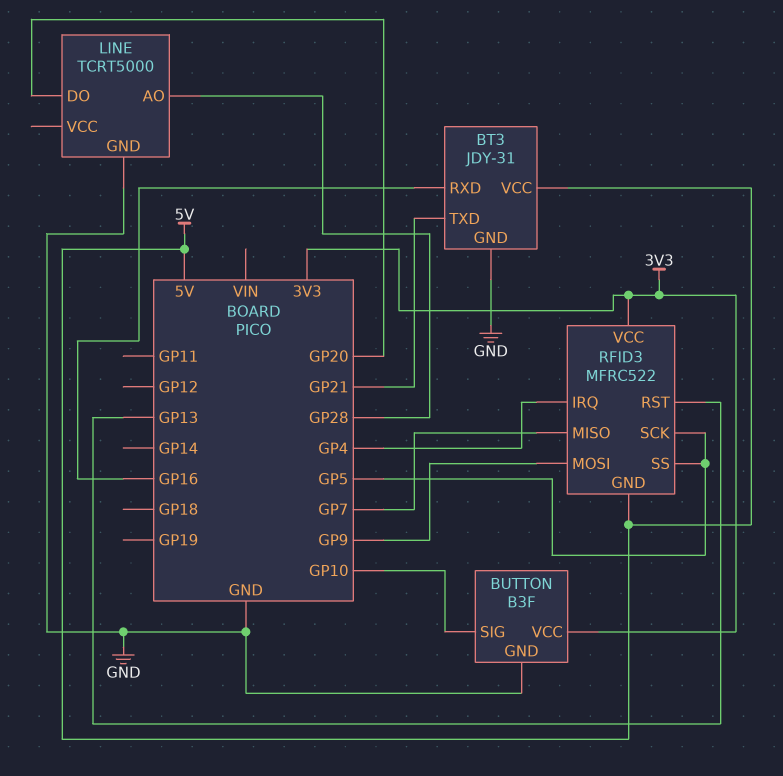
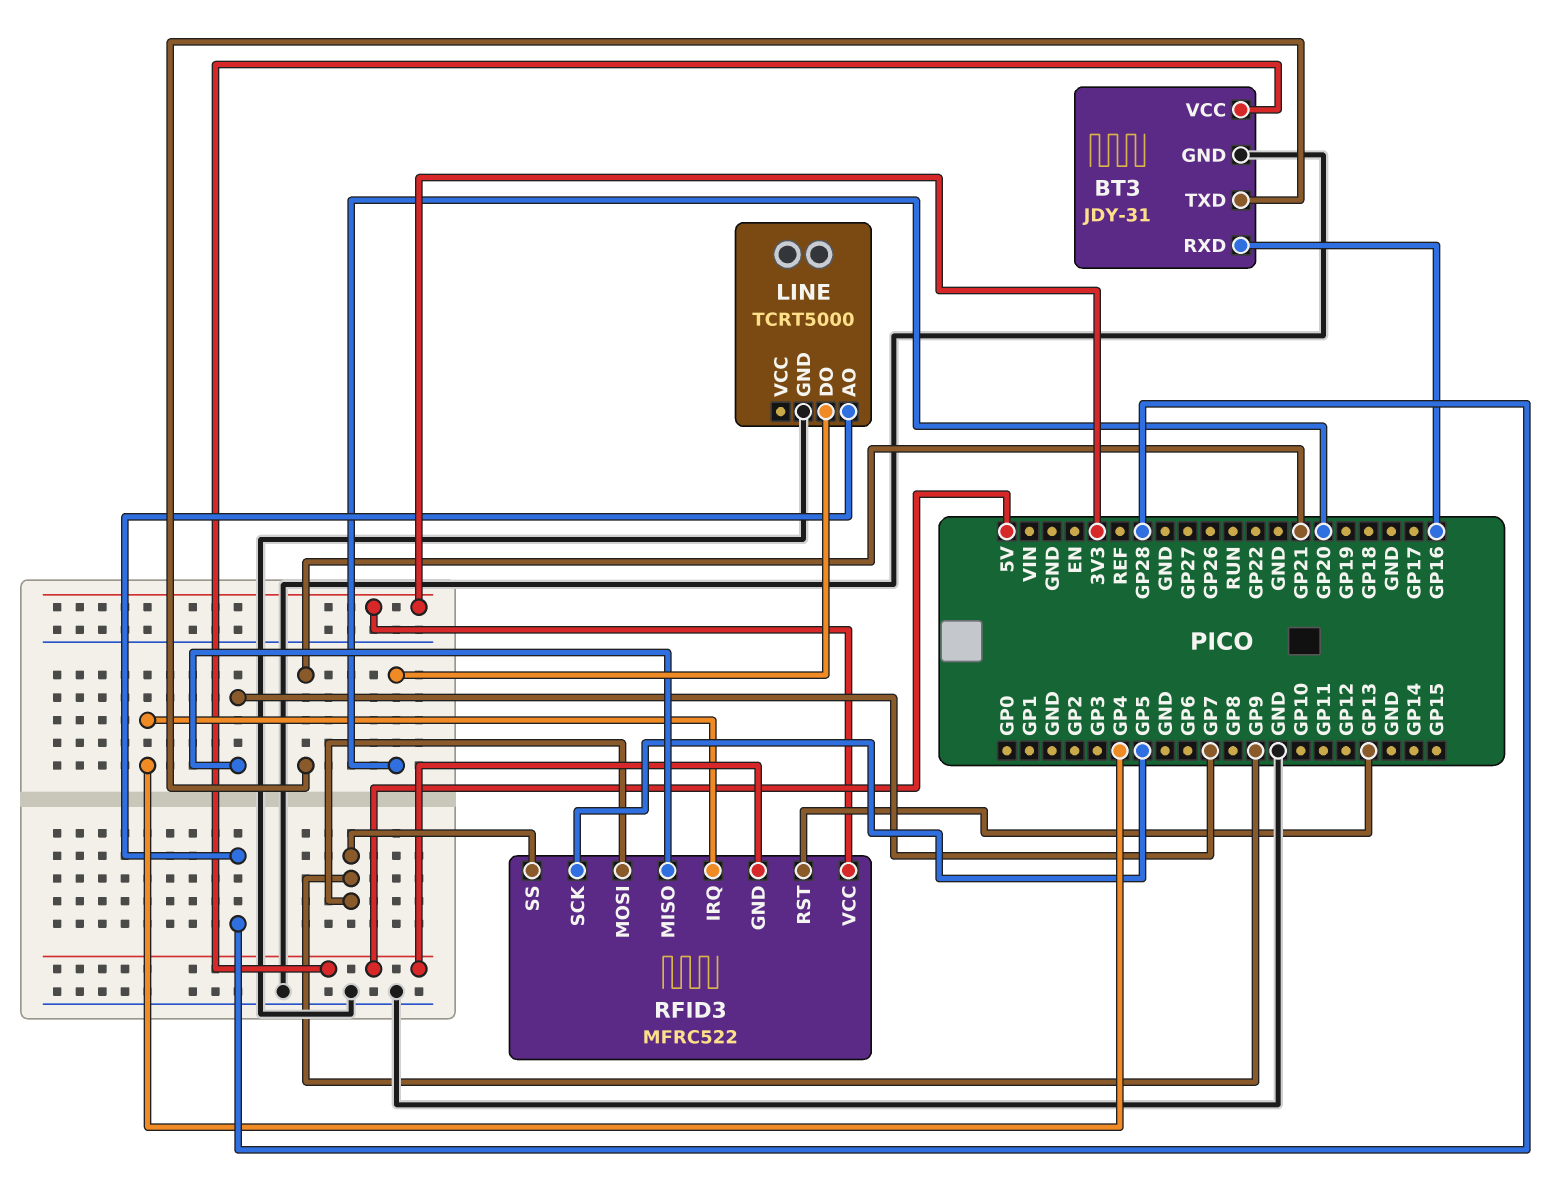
BUTTON: B3F -> none
BUTTON pin GND: GND -> none
BUTTON pin SIG: GP10 -> none
BUTTON pin VCC: 3V3 -> none
RFID3 pin SS: GP5 -> GP9

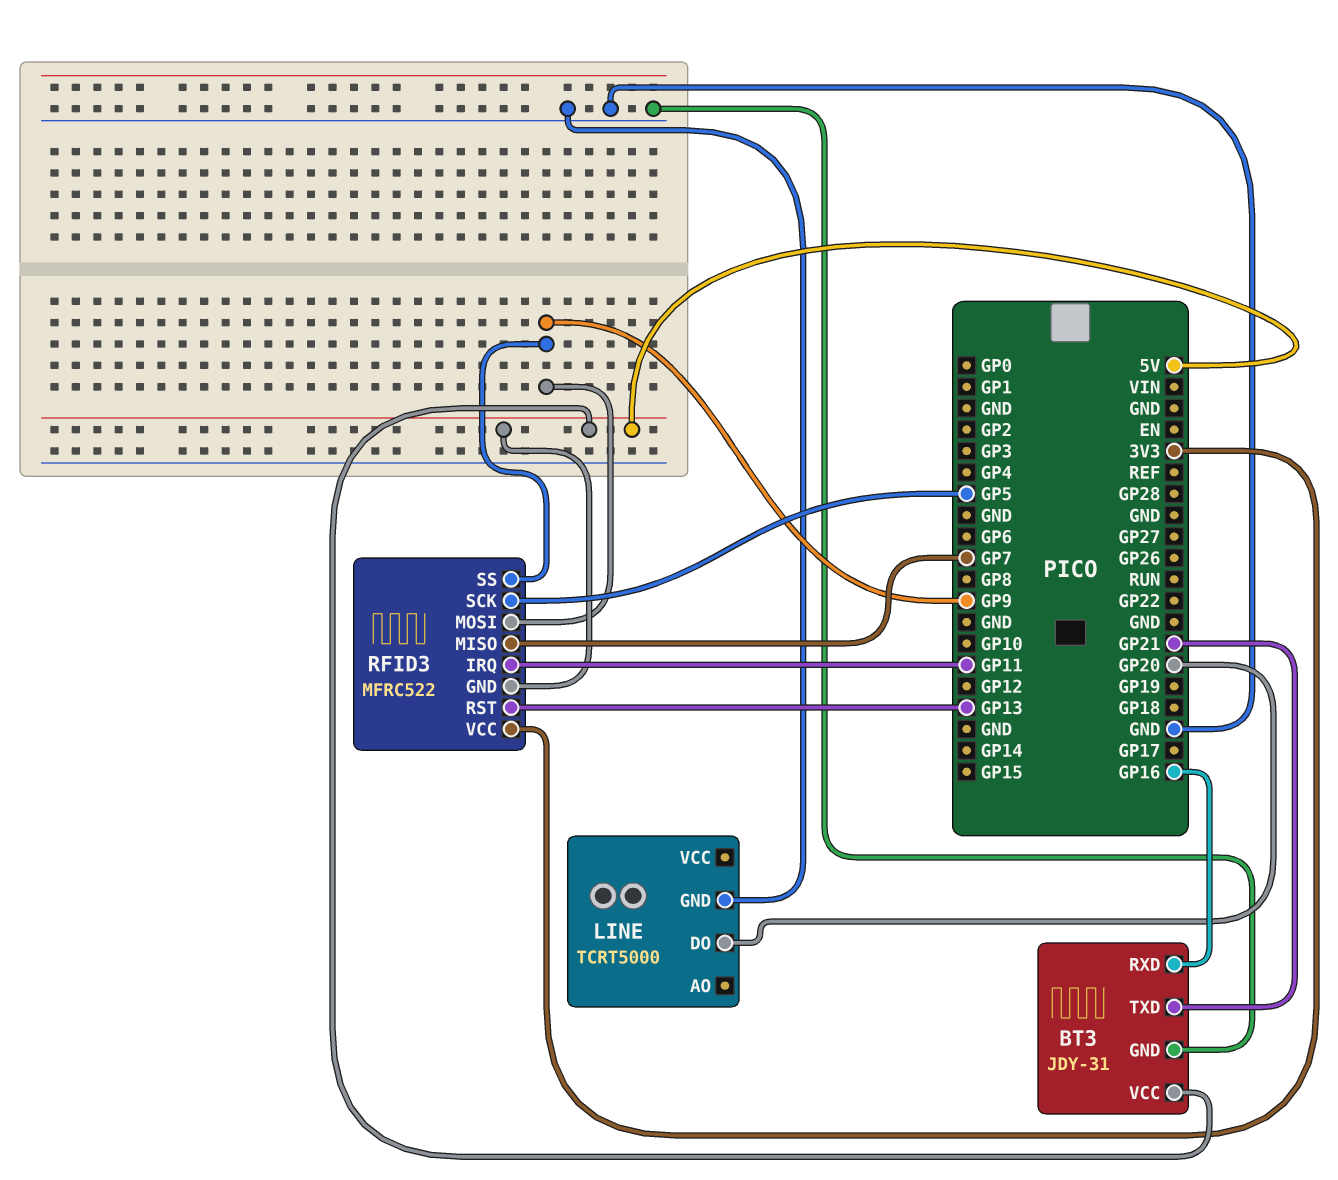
LINE pin AO: GP28 -> none
RFID3 pin IRQ: GP4 -> GP11

